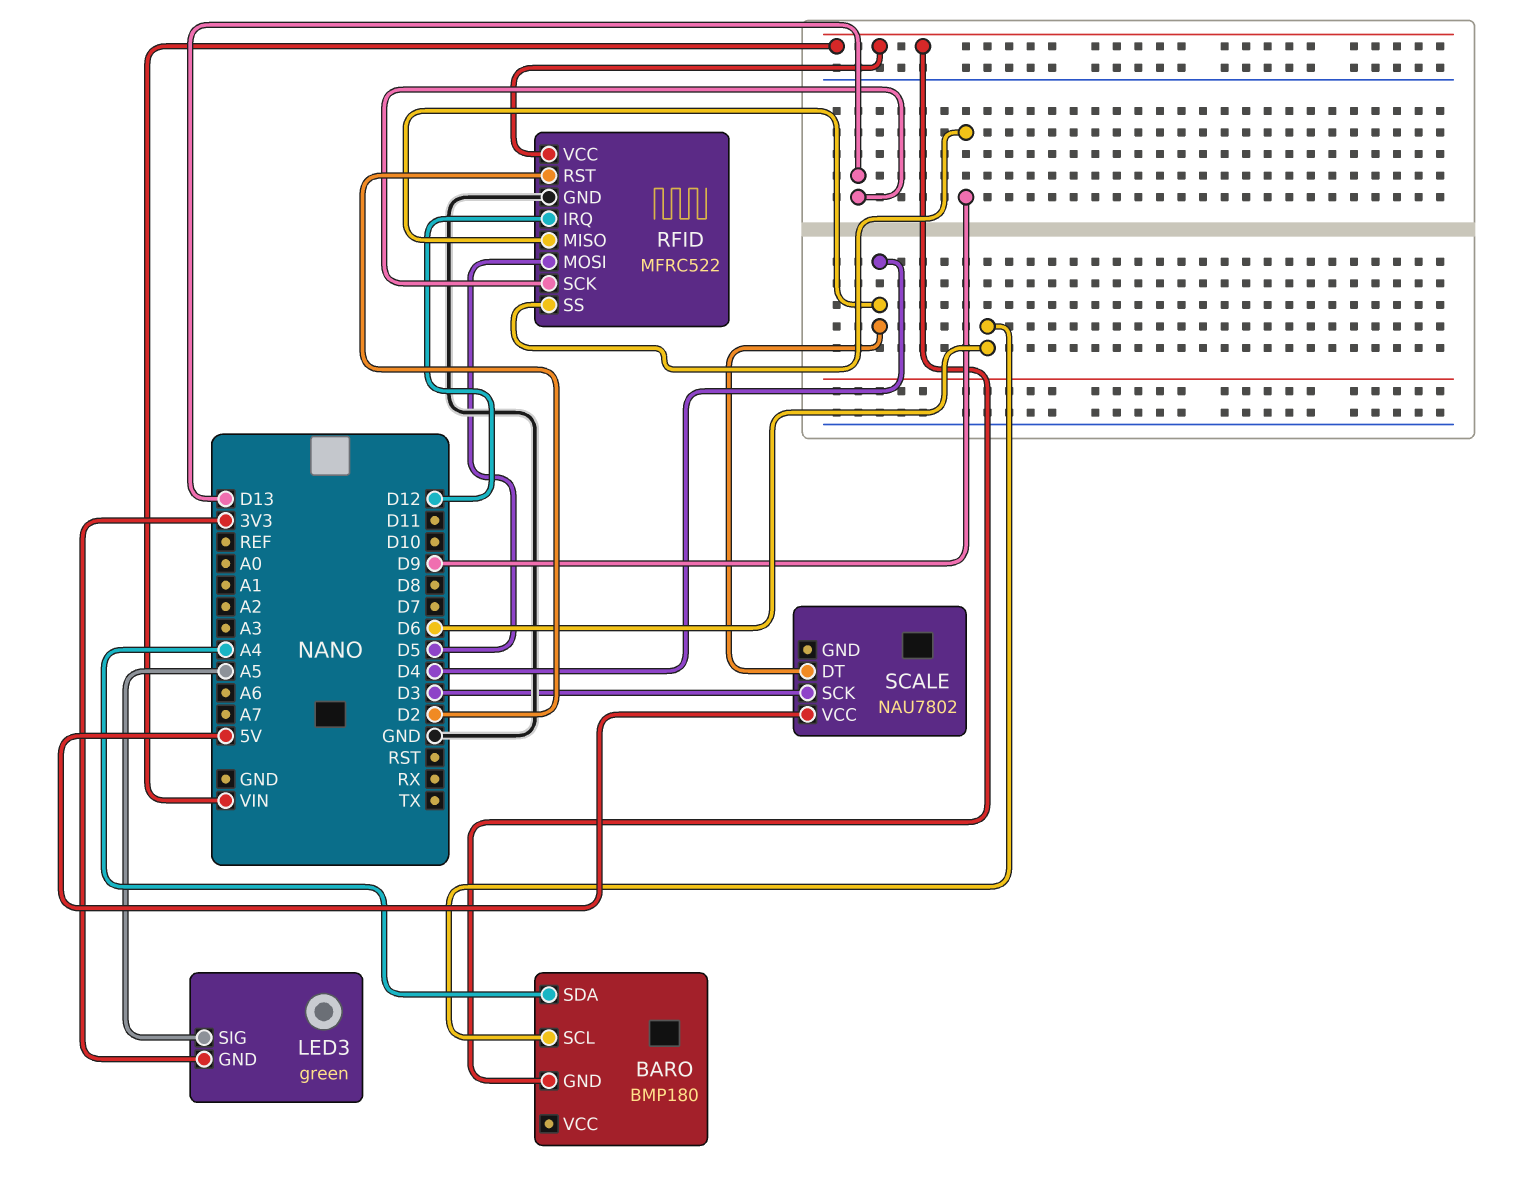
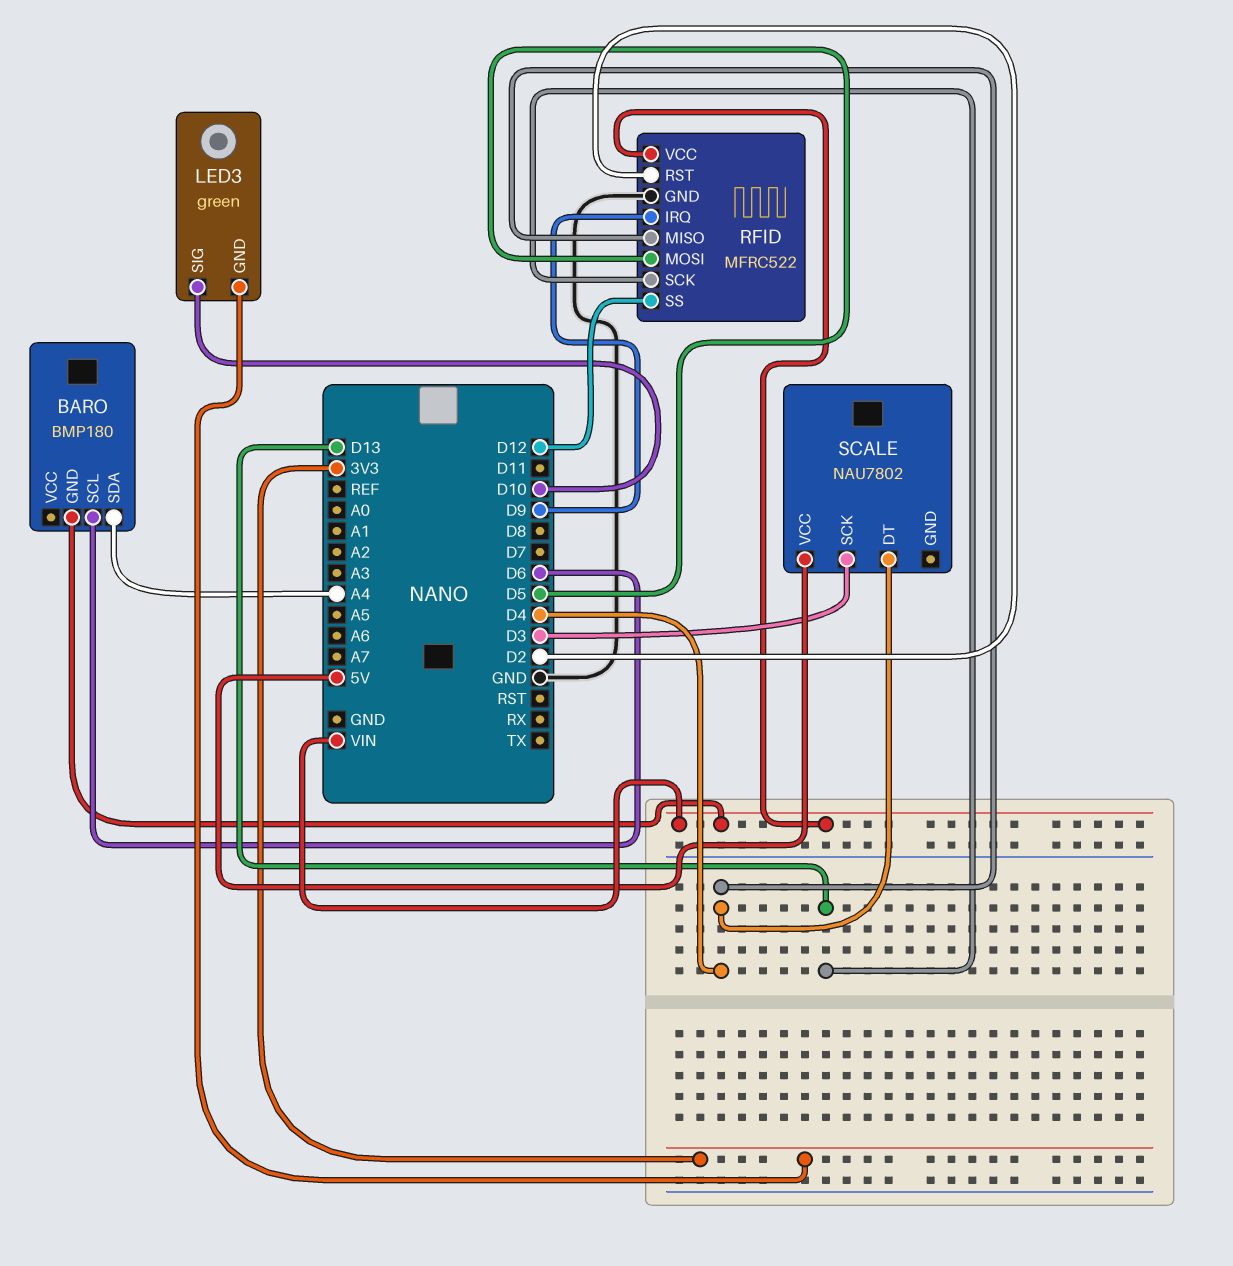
LED3 pin SIG: A5 -> D10
RFID pin IRQ: D12 -> D9
RFID pin SS: D9 -> D12

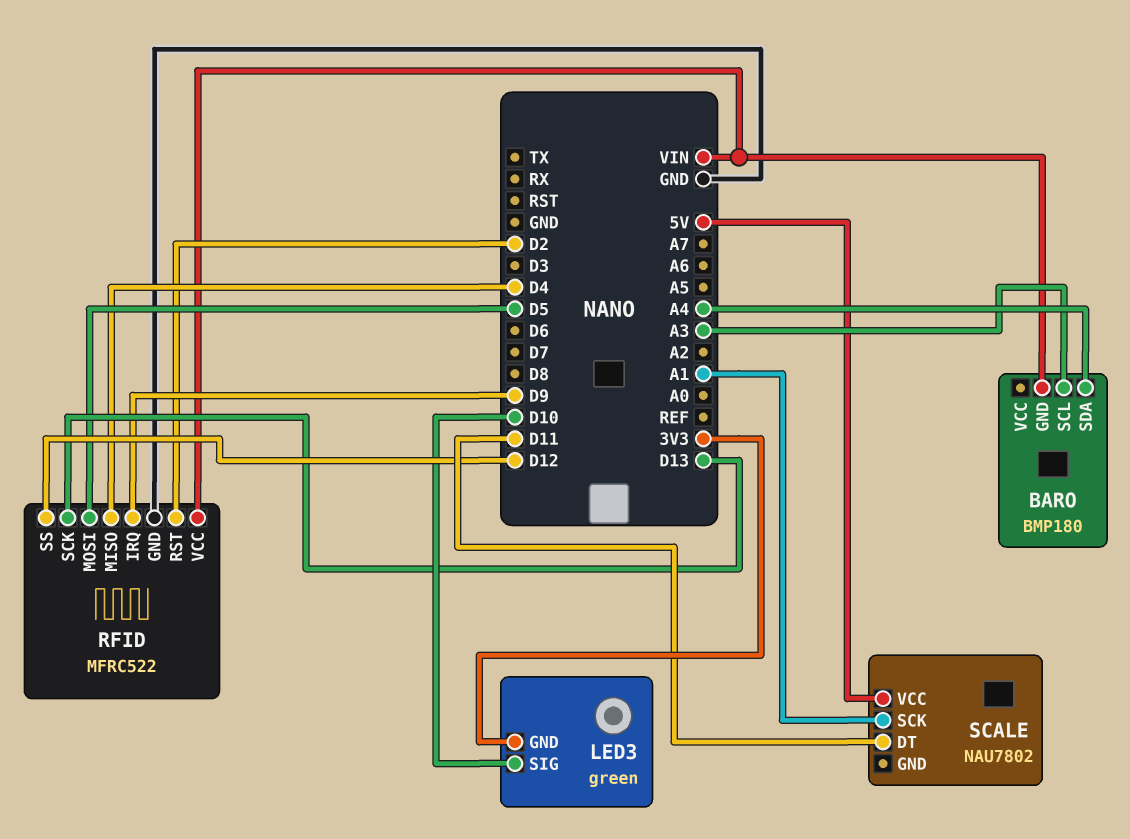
BARO pin SCL: D6 -> A3
SCALE pin DT: D4 -> D11
SCALE pin SCK: D3 -> A1

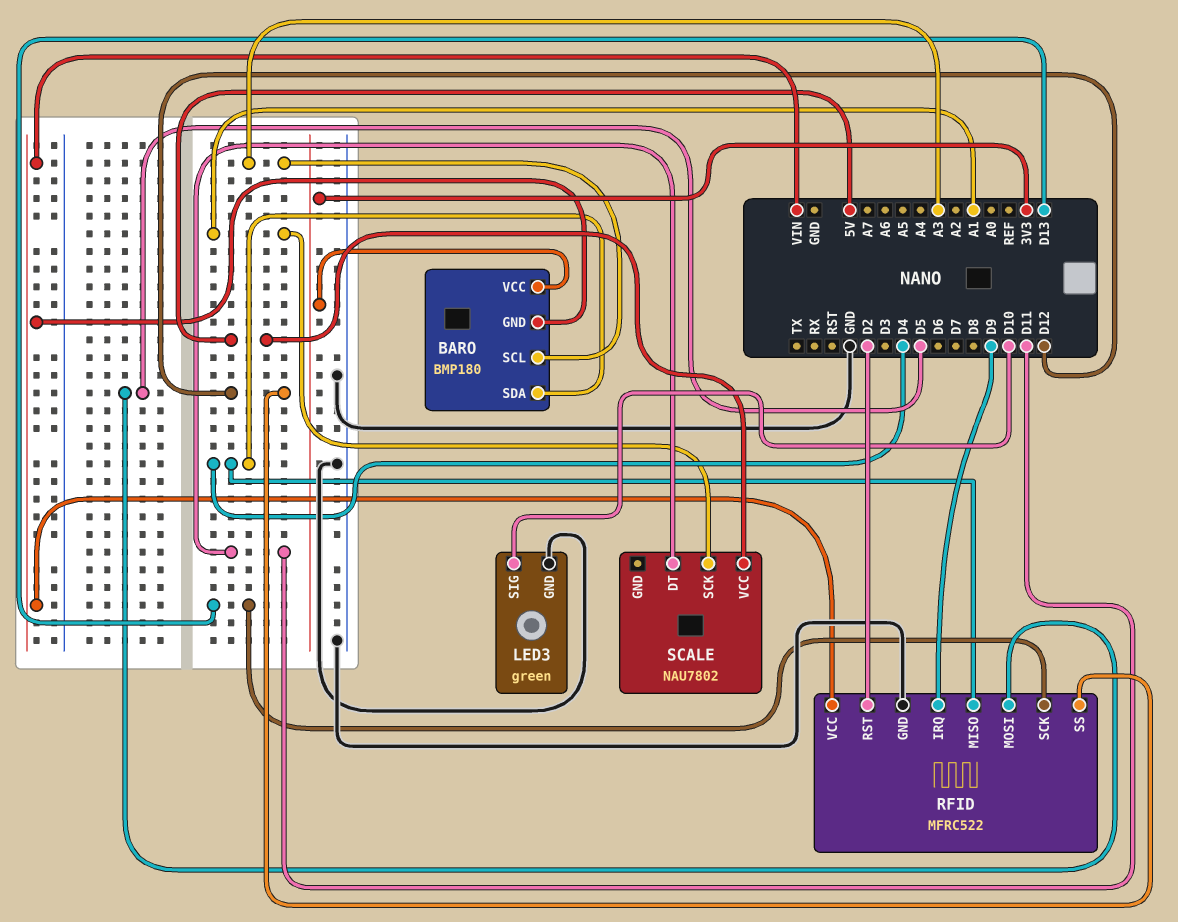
BARO pin SDA: A4 -> D4
BARO pin VCC: none -> 3V3
LED3 pin GND: 3V3 -> GND

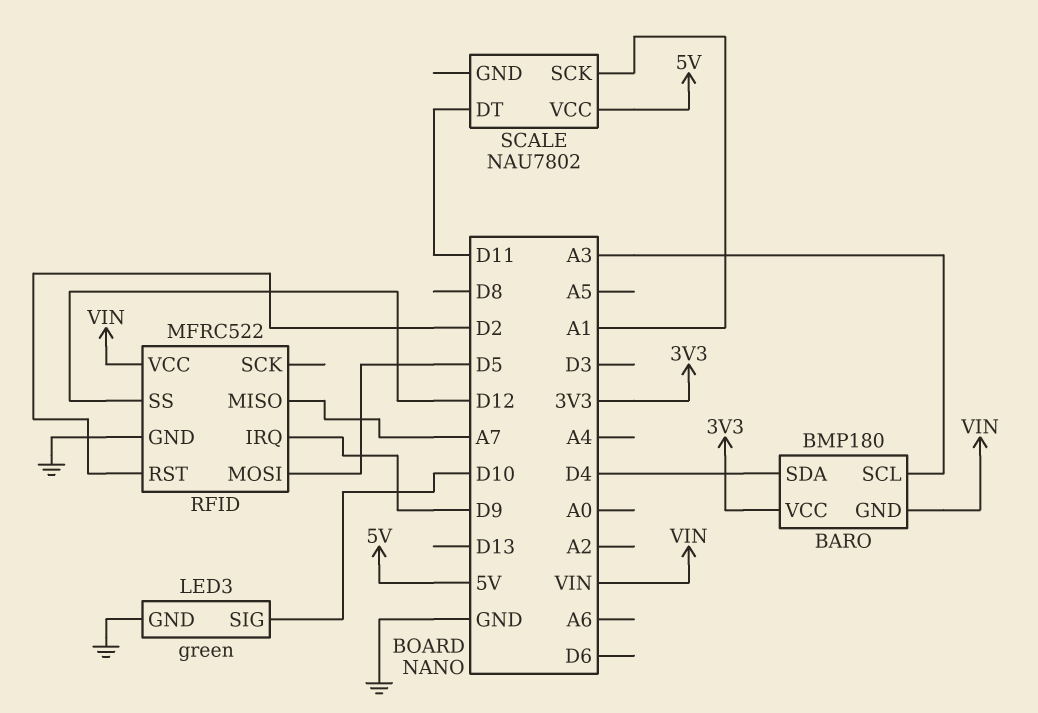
RFID pin MISO: D4 -> A7
RFID pin SCK: D13 -> none

